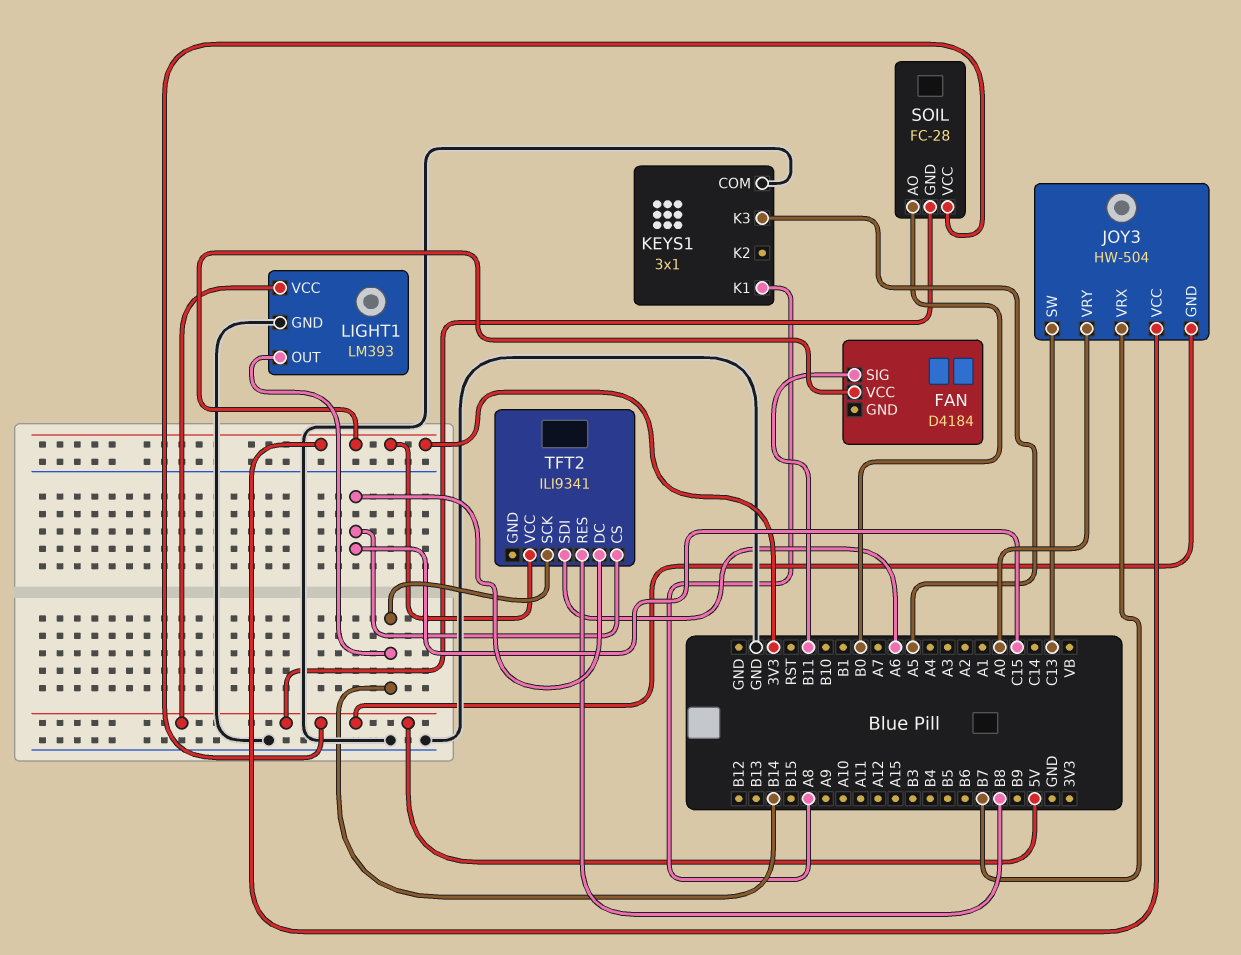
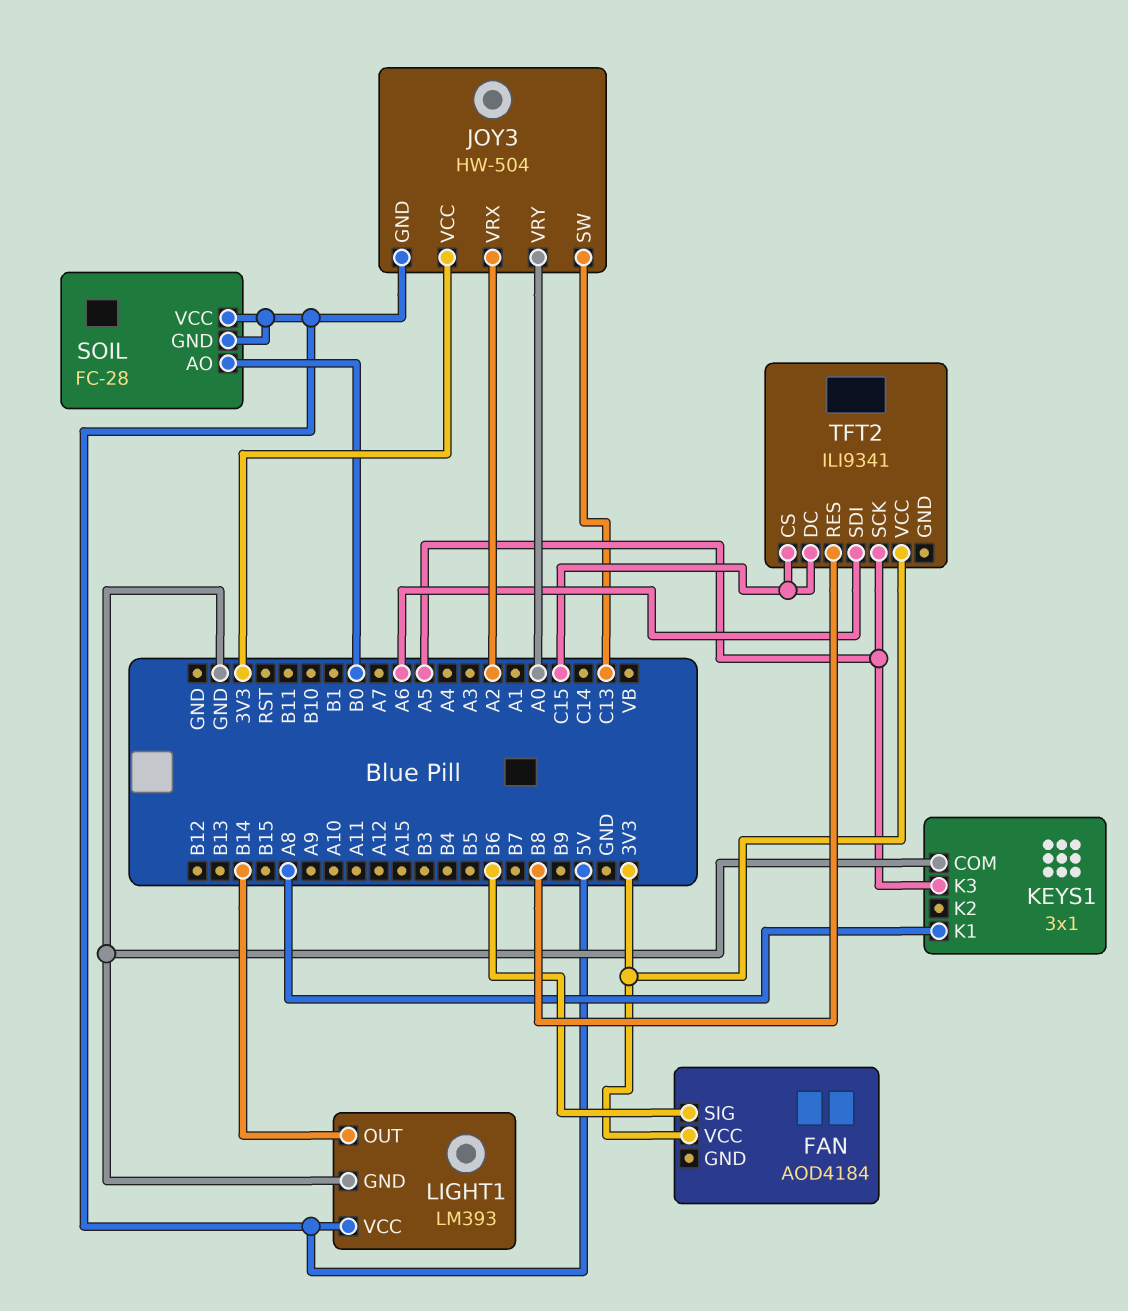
FAN: D4184 -> AOD4184
FAN pin SIG: B11 -> B6
JOY3 pin VRX: B7 -> A2
TFT2 pin SCK: B14 -> A5

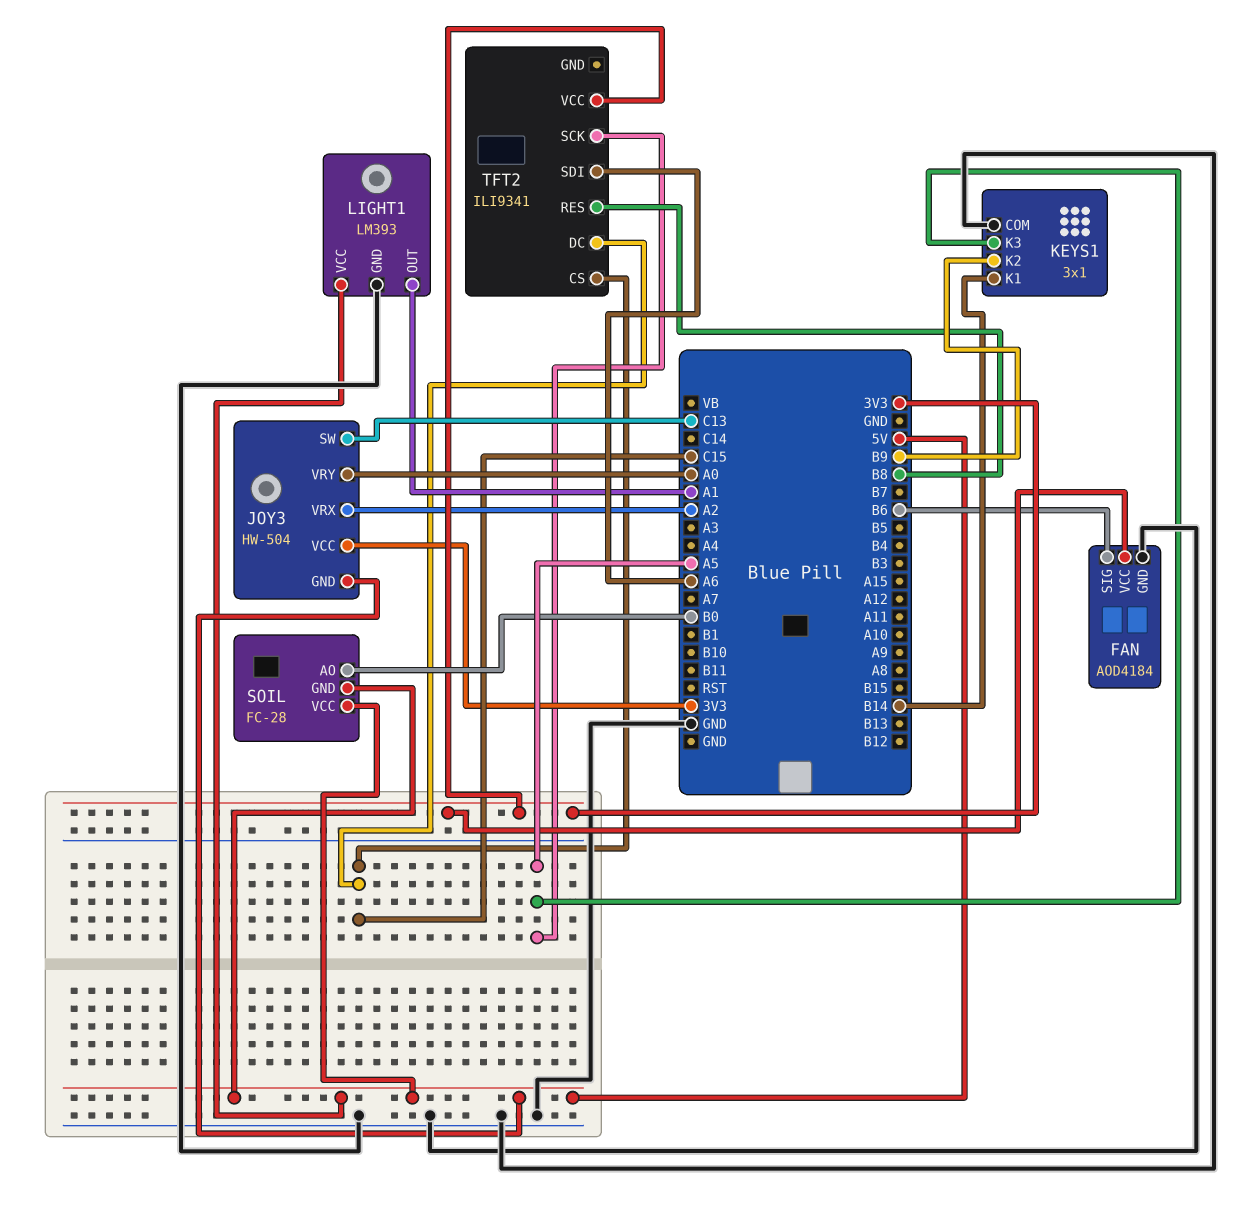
FAN pin GND: none -> GND
KEYS1 pin K1: A8 -> B14
KEYS1 pin K2: none -> B9
LIGHT1 pin OUT: B14 -> A1

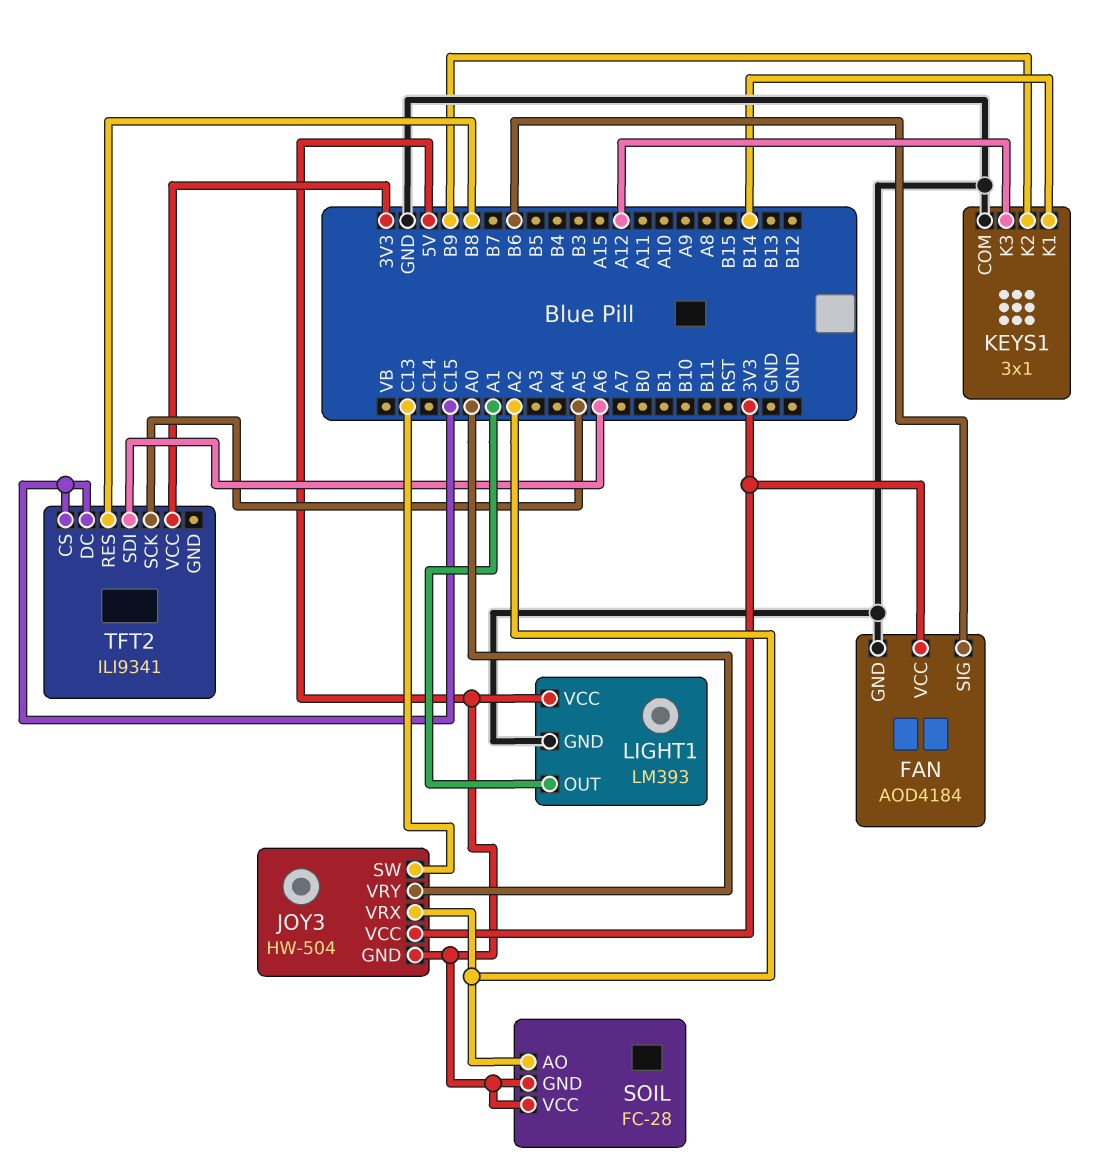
KEYS1 pin K3: A5 -> A12
SOIL pin AO: B0 -> A2

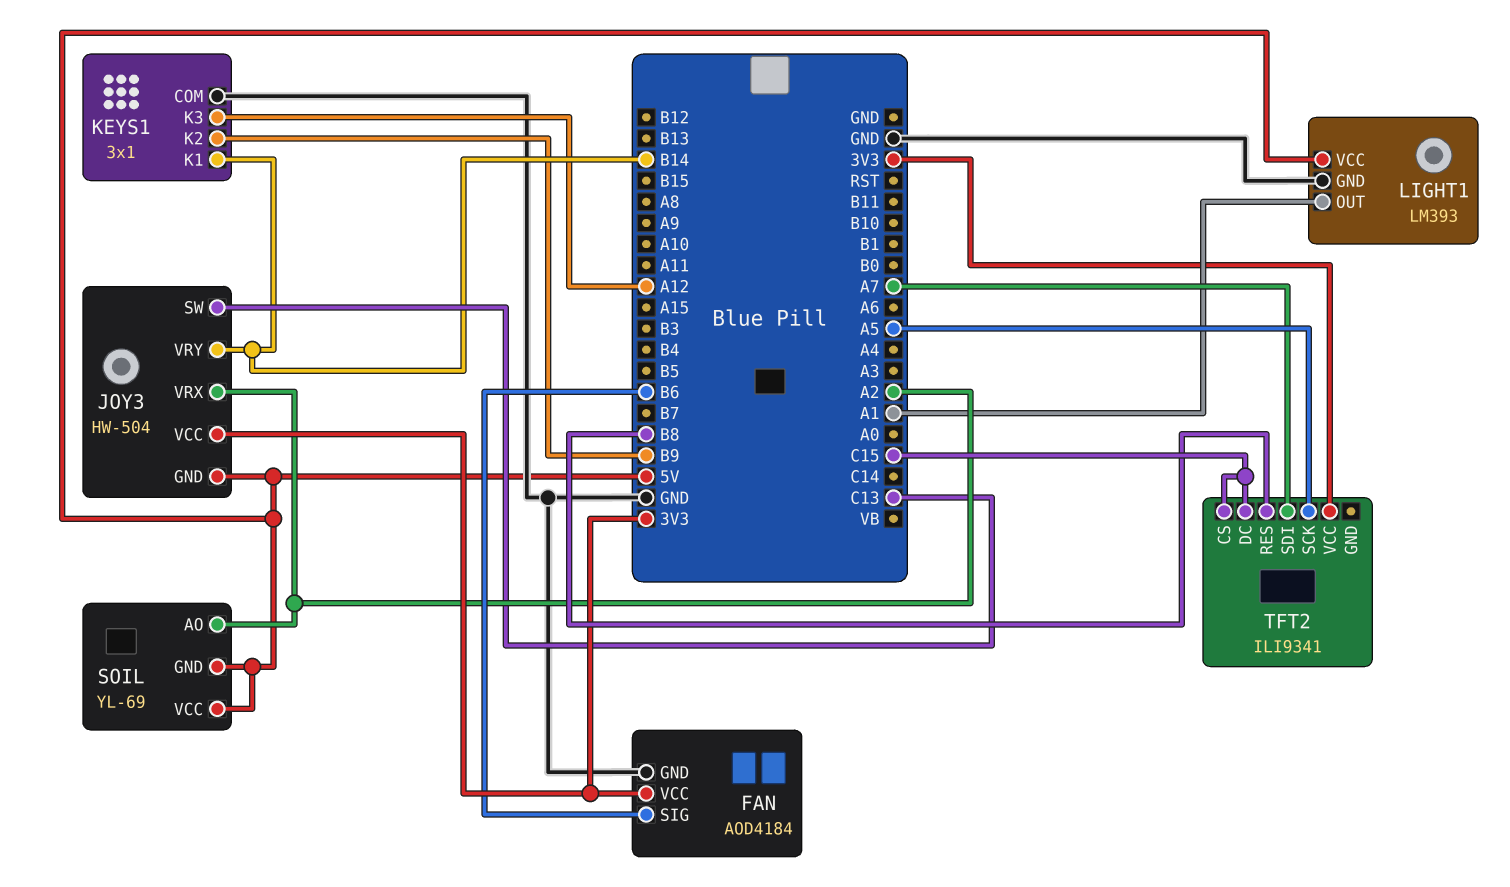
JOY3 pin VRY: A0 -> B14
SOIL: FC-28 -> YL-69
TFT2 pin SDI: A6 -> A7

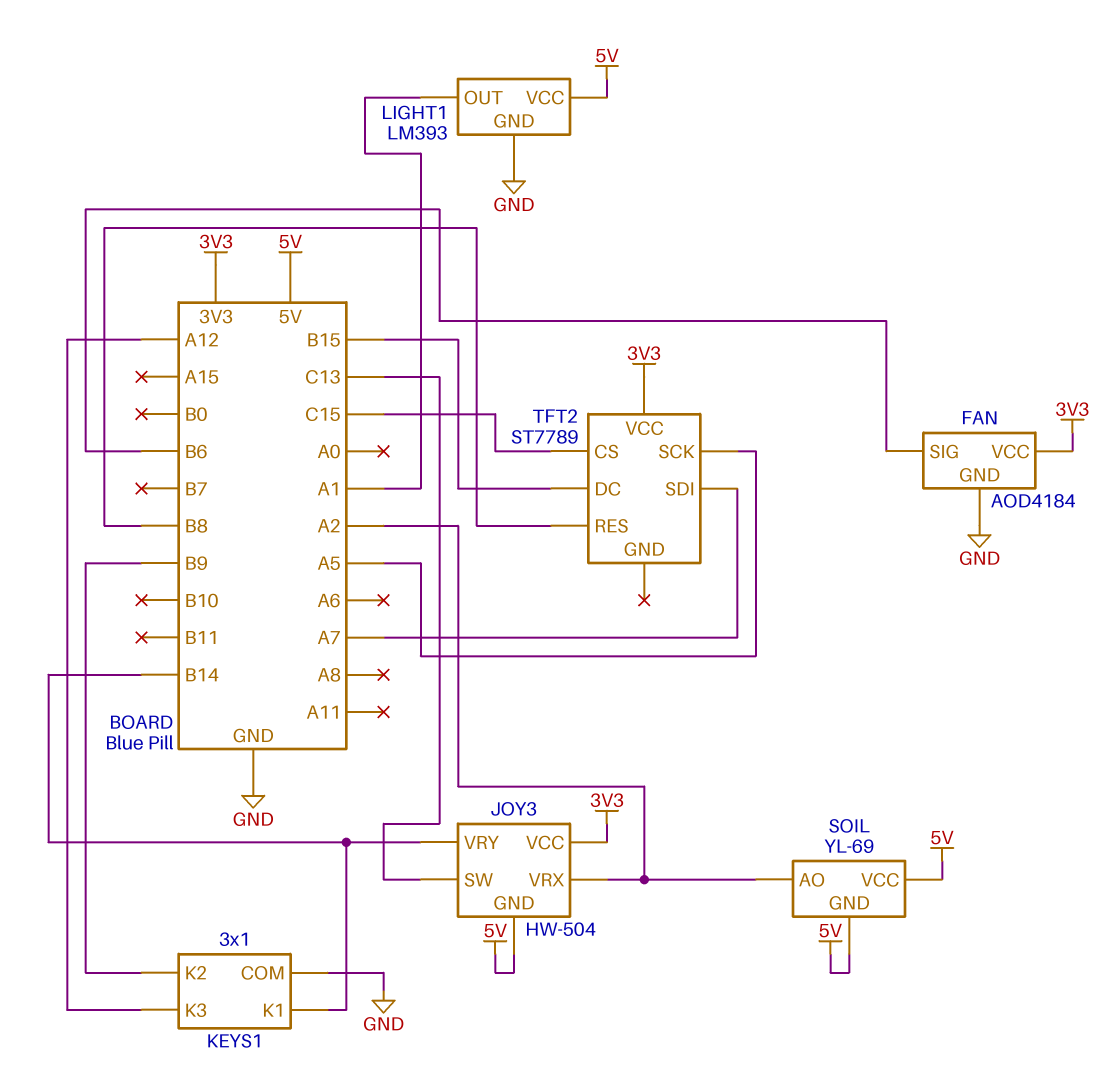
TFT2: ILI9341 -> ST7789
TFT2 pin DC: C15 -> B15

